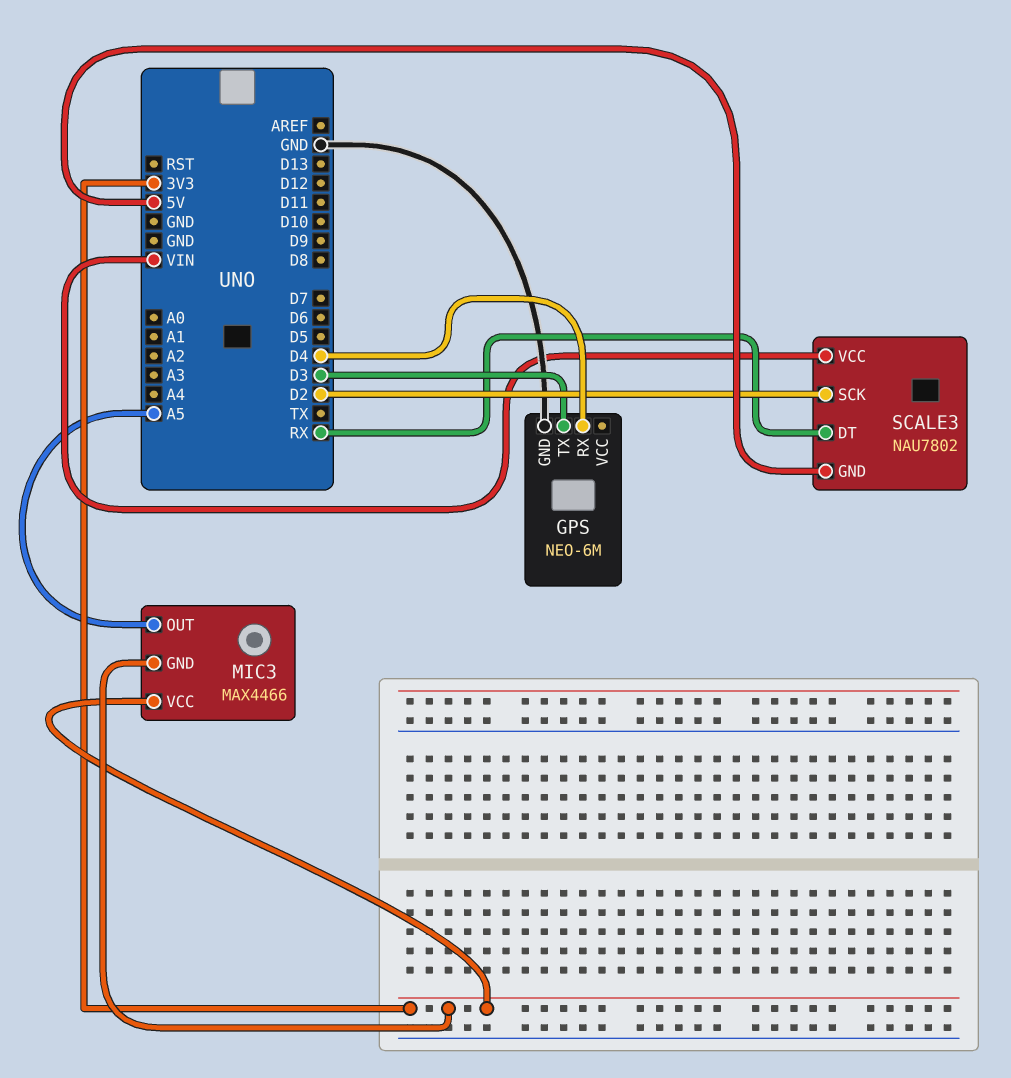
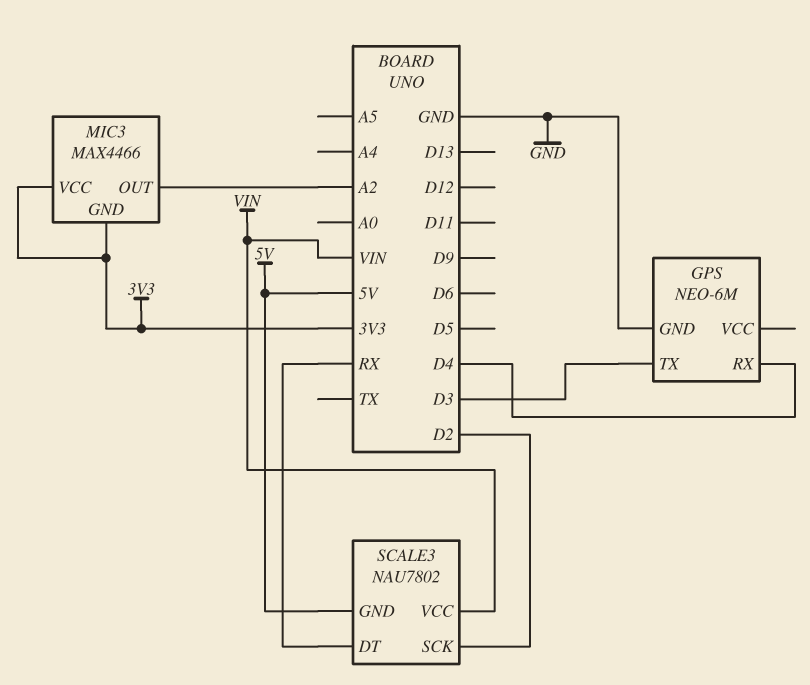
MIC3 pin OUT: A5 -> A2

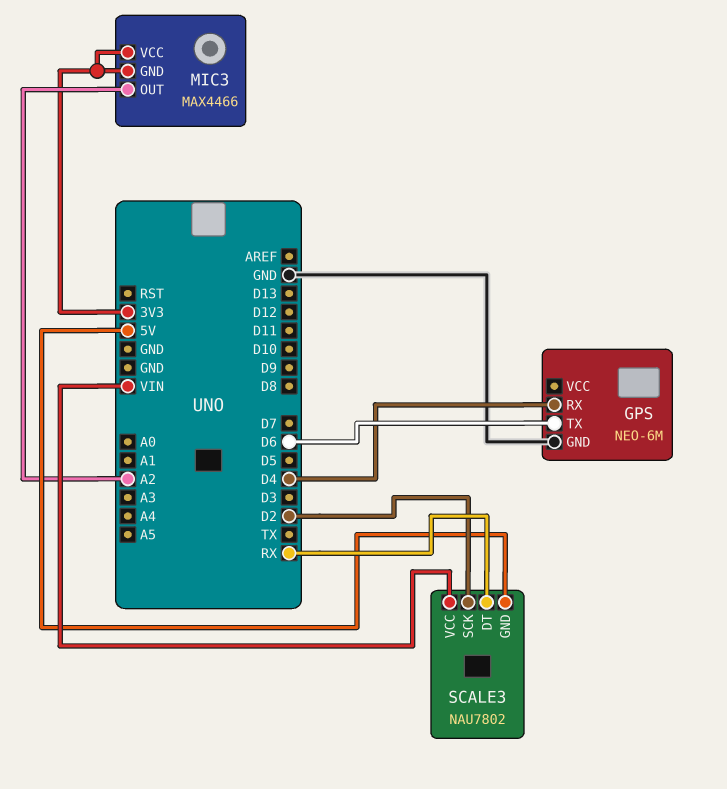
GPS pin TX: D3 -> D6

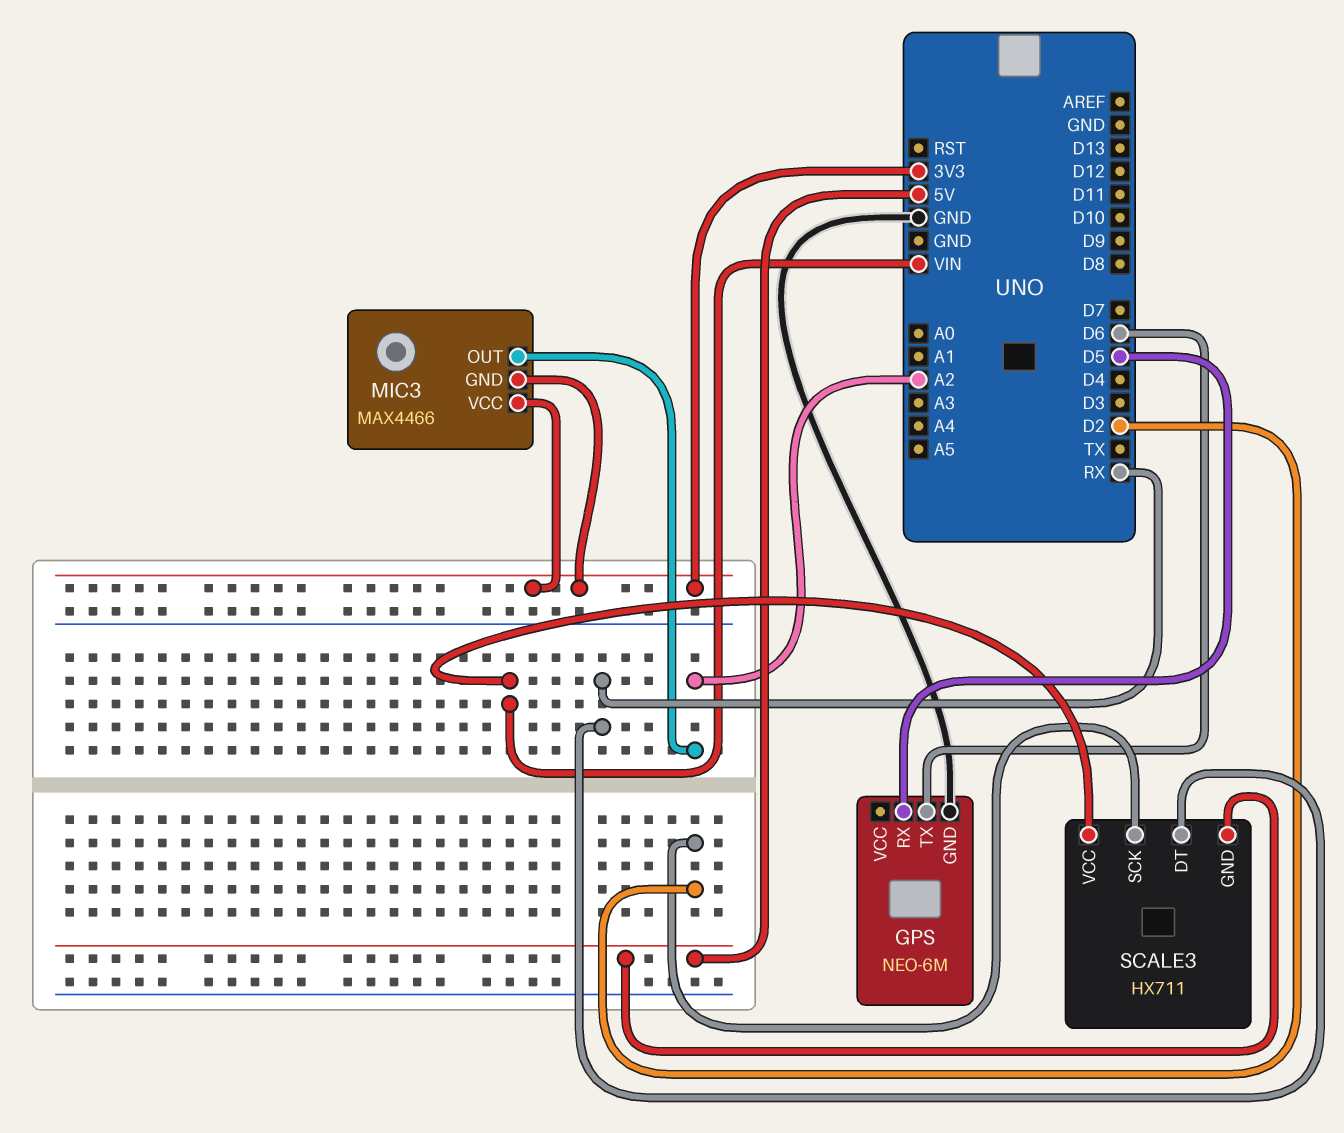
GPS pin RX: D4 -> D5
SCALE3: NAU7802 -> HX711

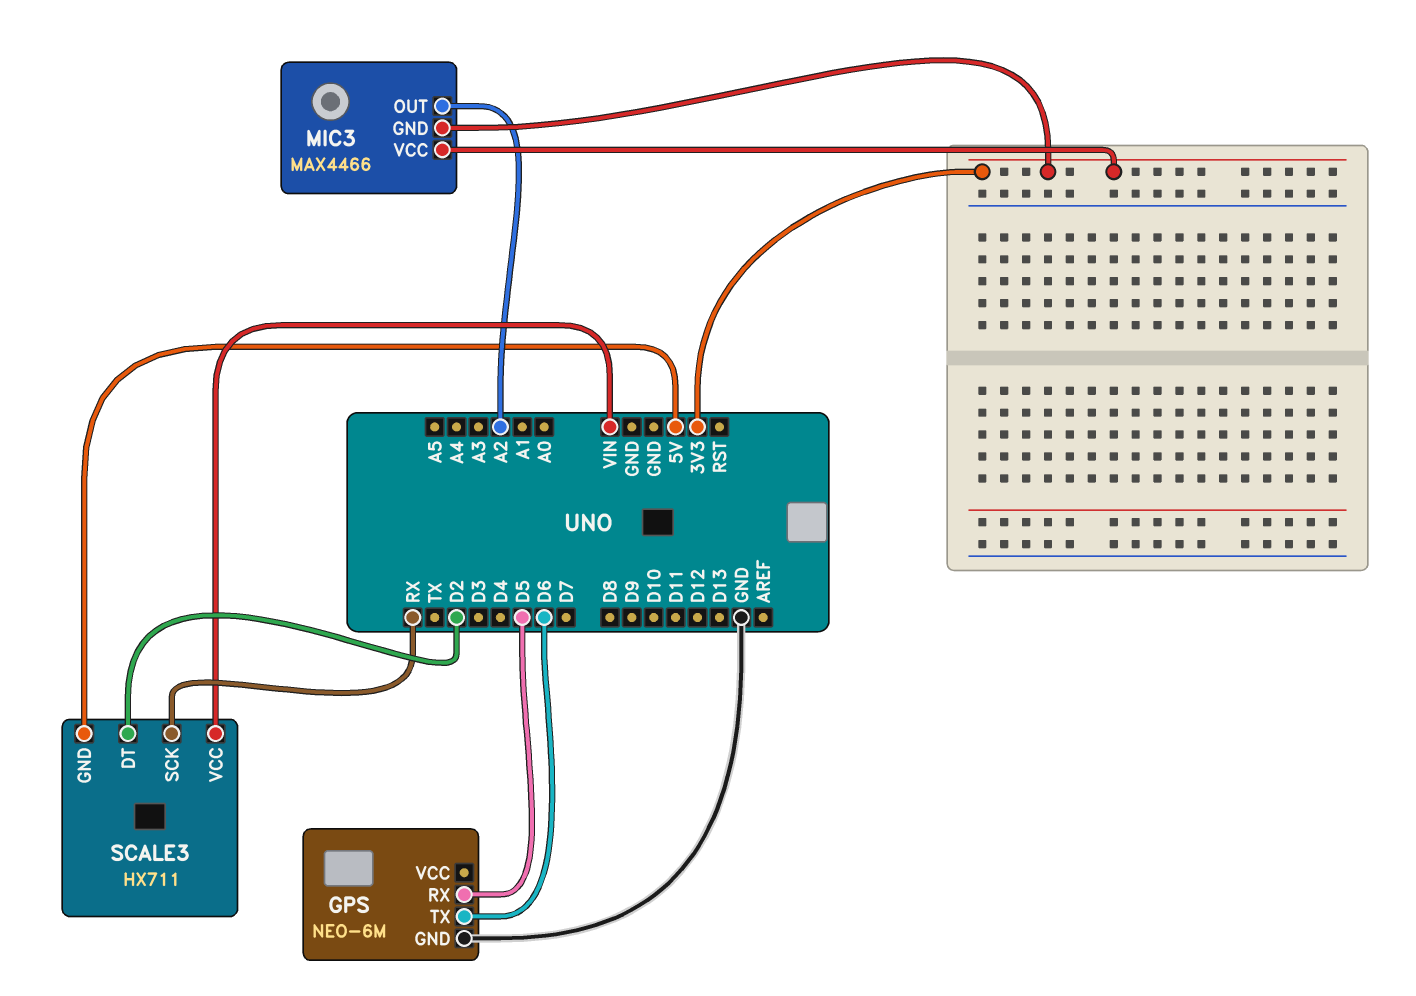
SCALE3 pin DT: RX -> D2
SCALE3 pin SCK: D2 -> RX

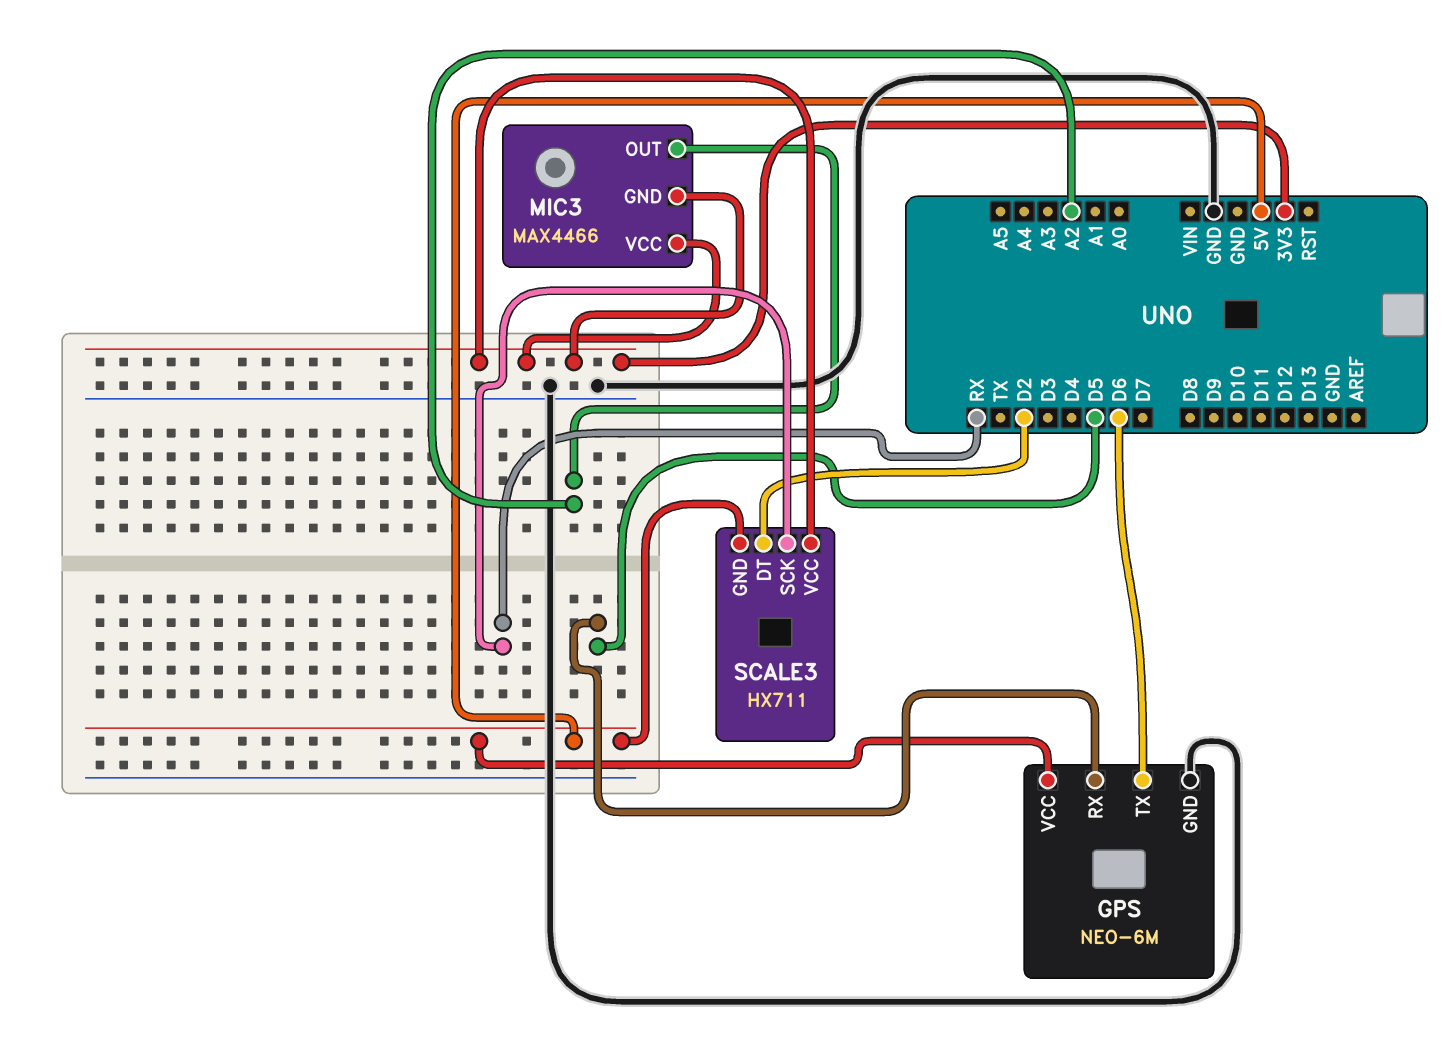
GPS pin VCC: none -> 5V
SCALE3 pin VCC: VIN -> 3V3

